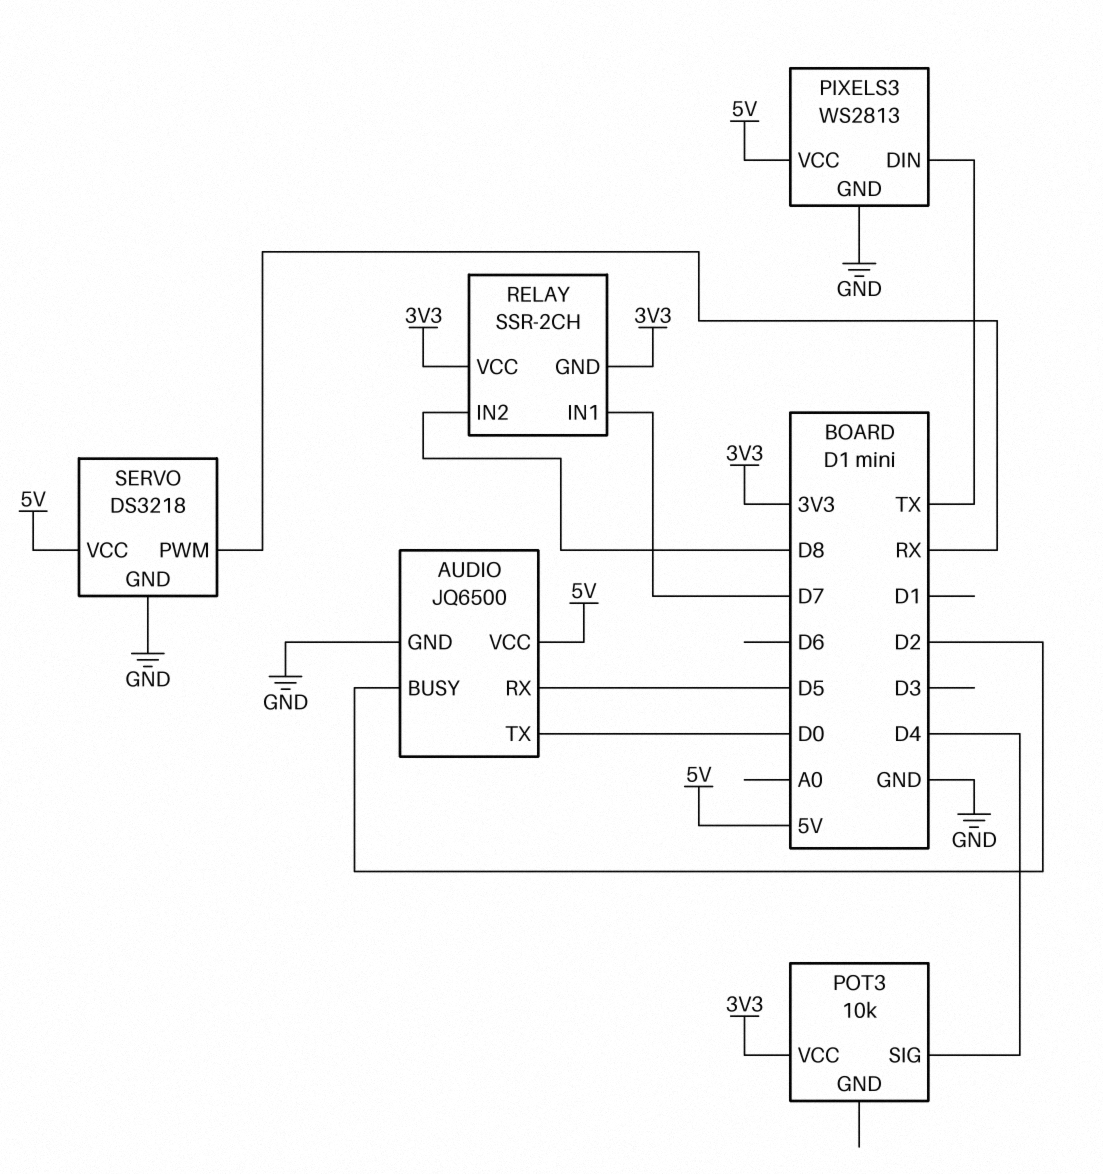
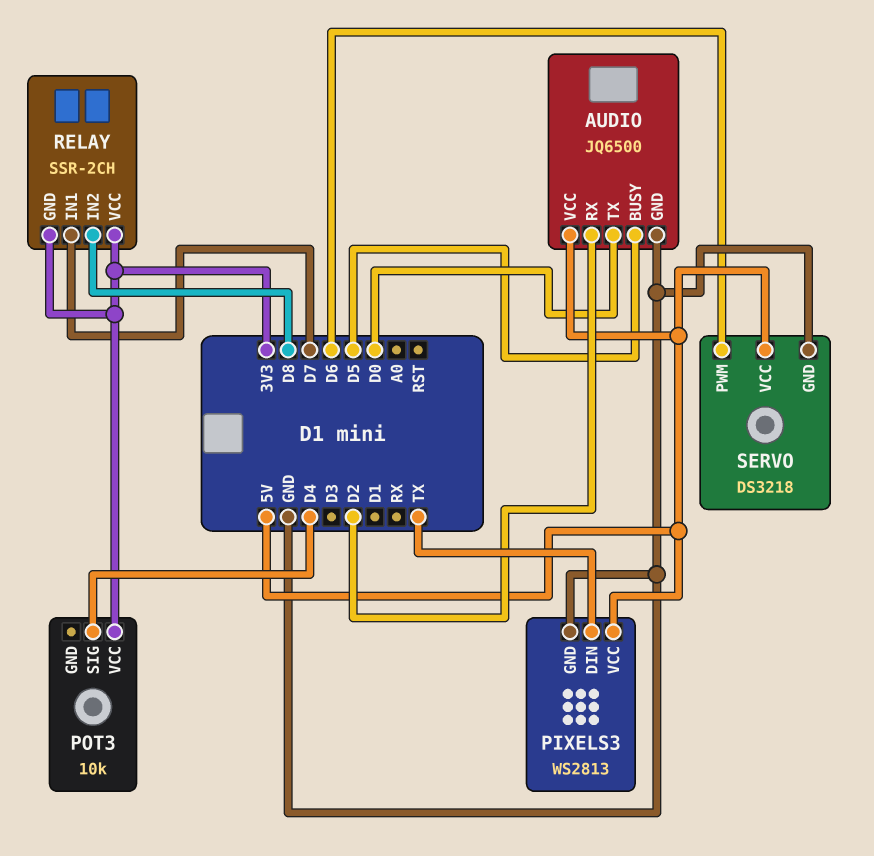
AUDIO pin BUSY: D2 -> D5
AUDIO pin RX: D5 -> D2
SERVO pin PWM: RX -> D6

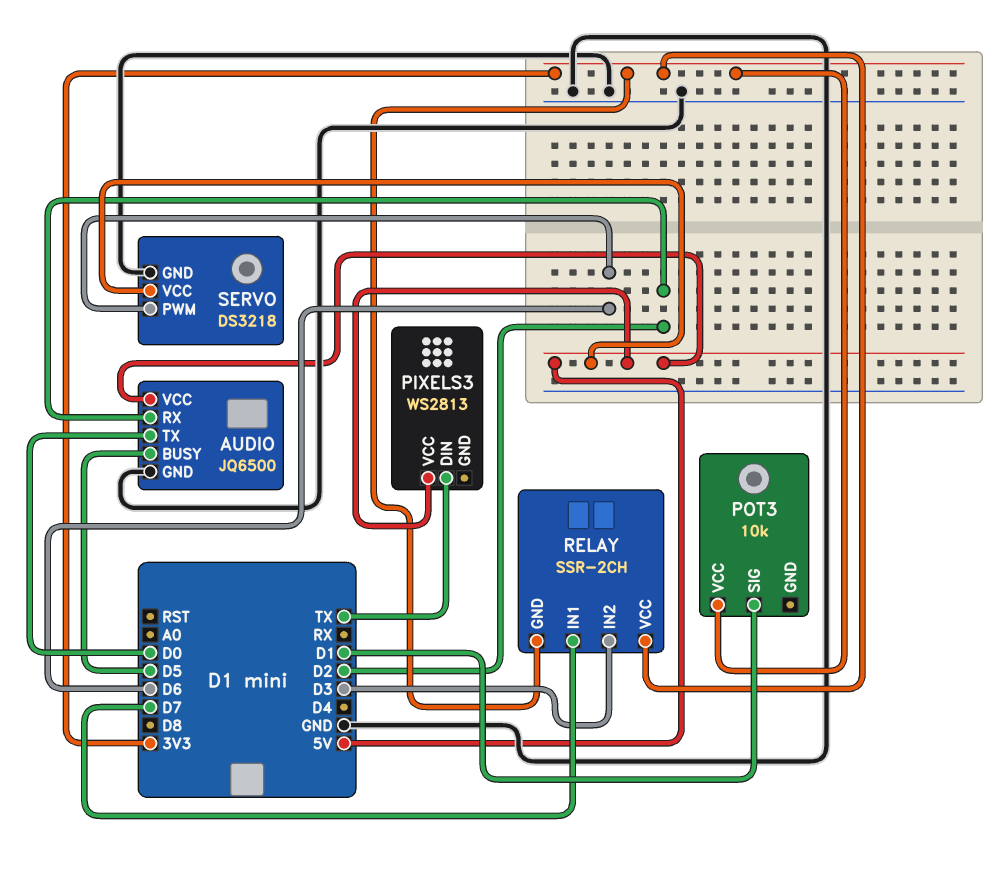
PIXELS3 pin GND: GND -> none
POT3 pin SIG: D4 -> D1
RELAY pin IN2: D8 -> D3

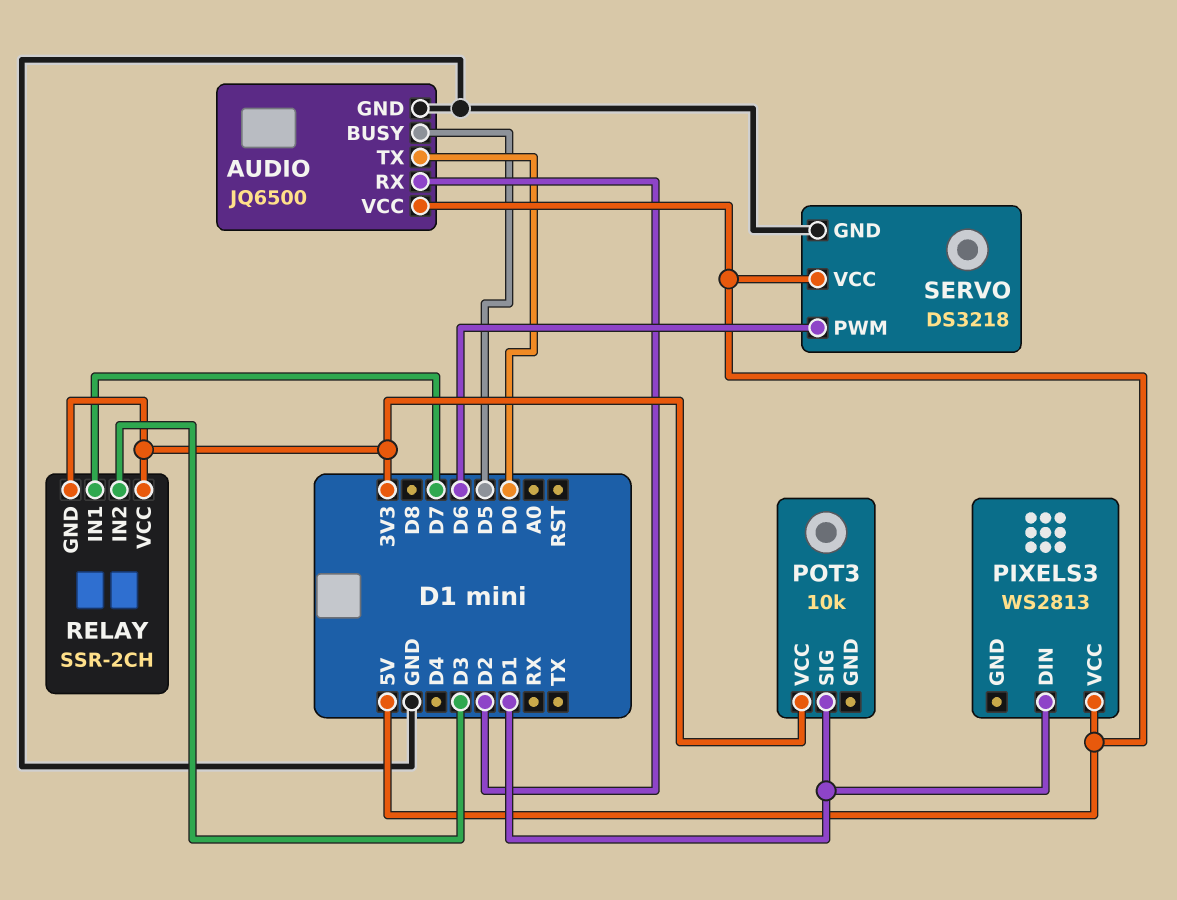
PIXELS3 pin DIN: TX -> D1

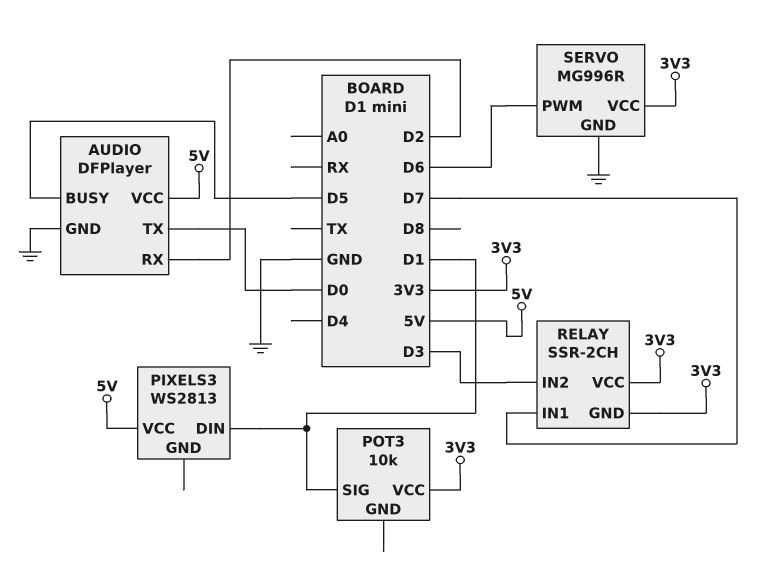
AUDIO: JQ6500 -> DFPlayer
SERVO: DS3218 -> MG996R
SERVO pin VCC: 5V -> 3V3

